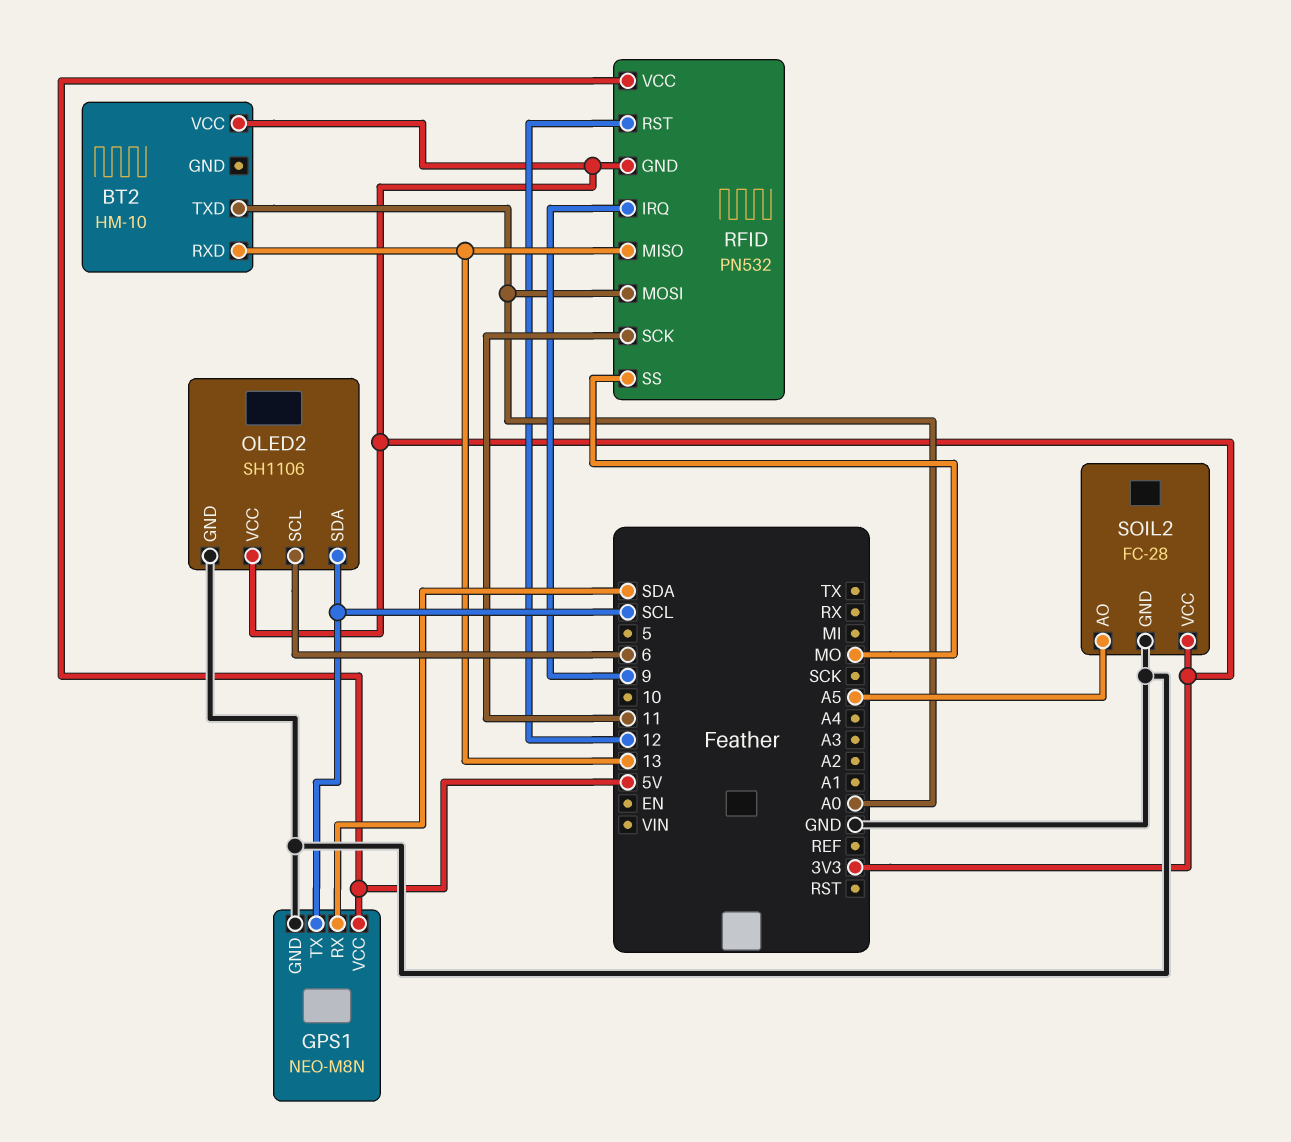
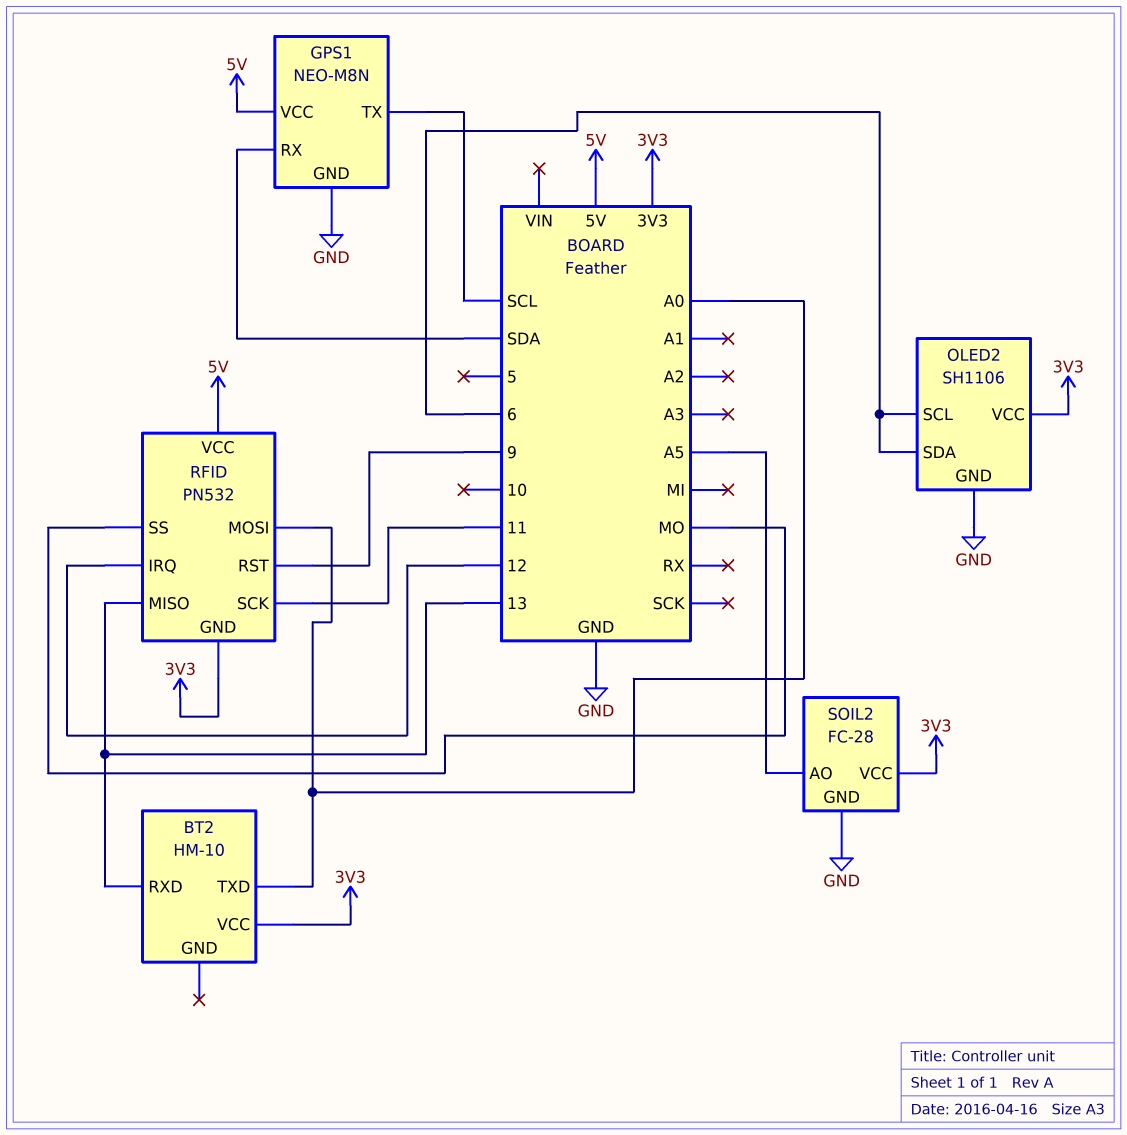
OLED2 pin SDA: SCL -> 6
RFID pin IRQ: 9 -> 12
RFID pin RST: 12 -> 9

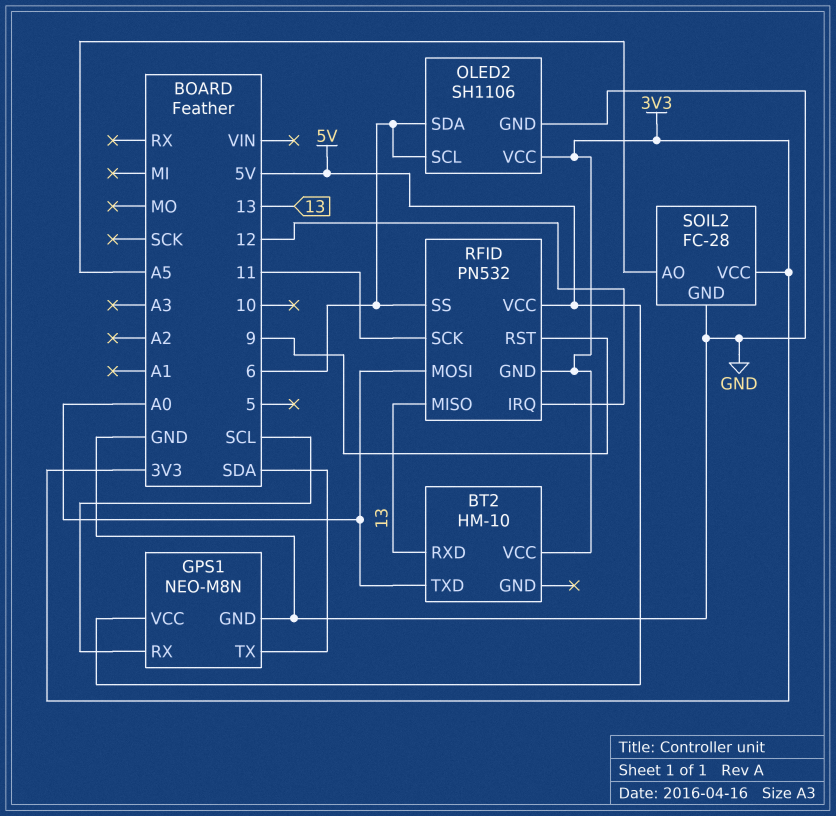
GPS1 pin RX: SDA -> SCL
GPS1 pin TX: SCL -> SDA
RFID pin SS: MO -> 6

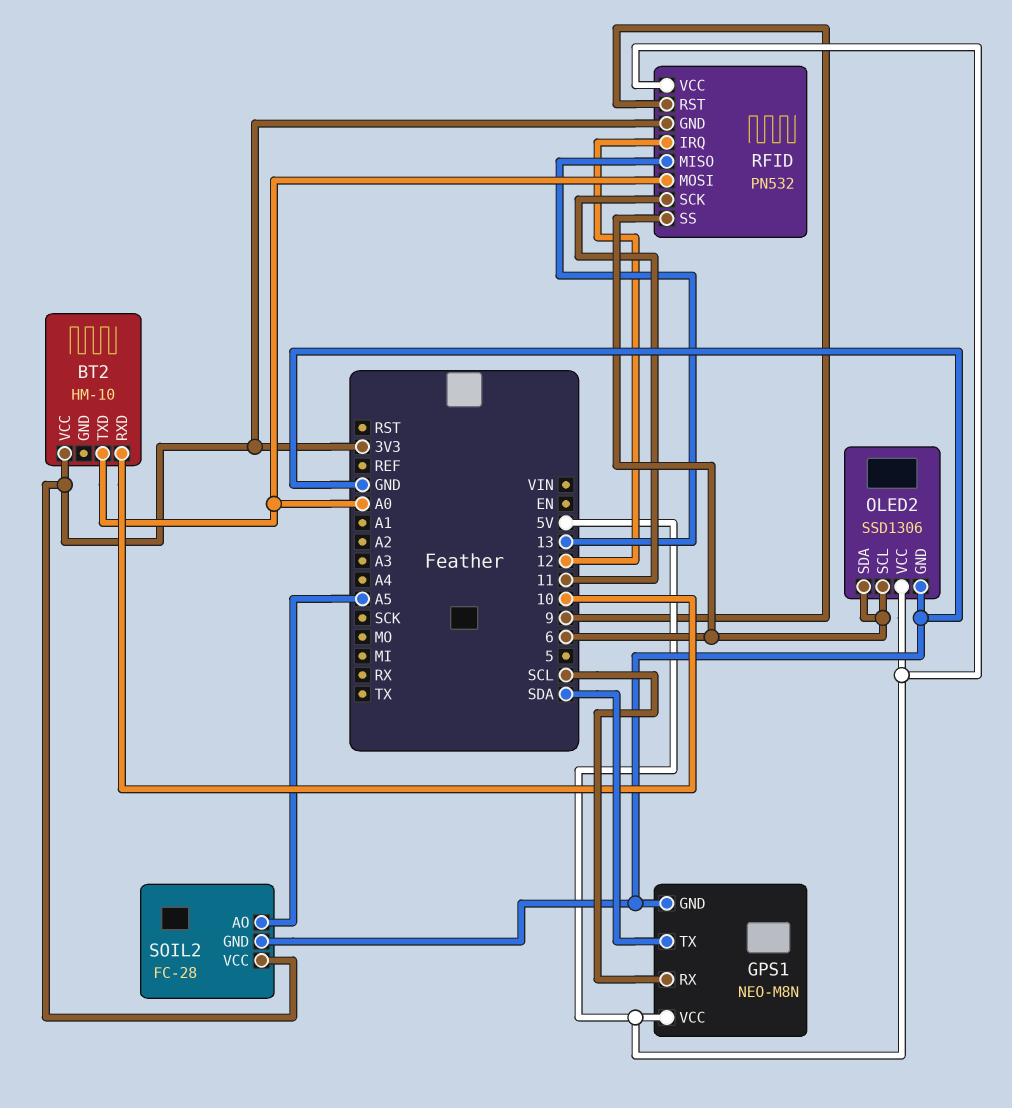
BT2 pin RXD: 13 -> 10
OLED2: SH1106 -> SSD1306
OLED2 pin VCC: 3V3 -> 5V

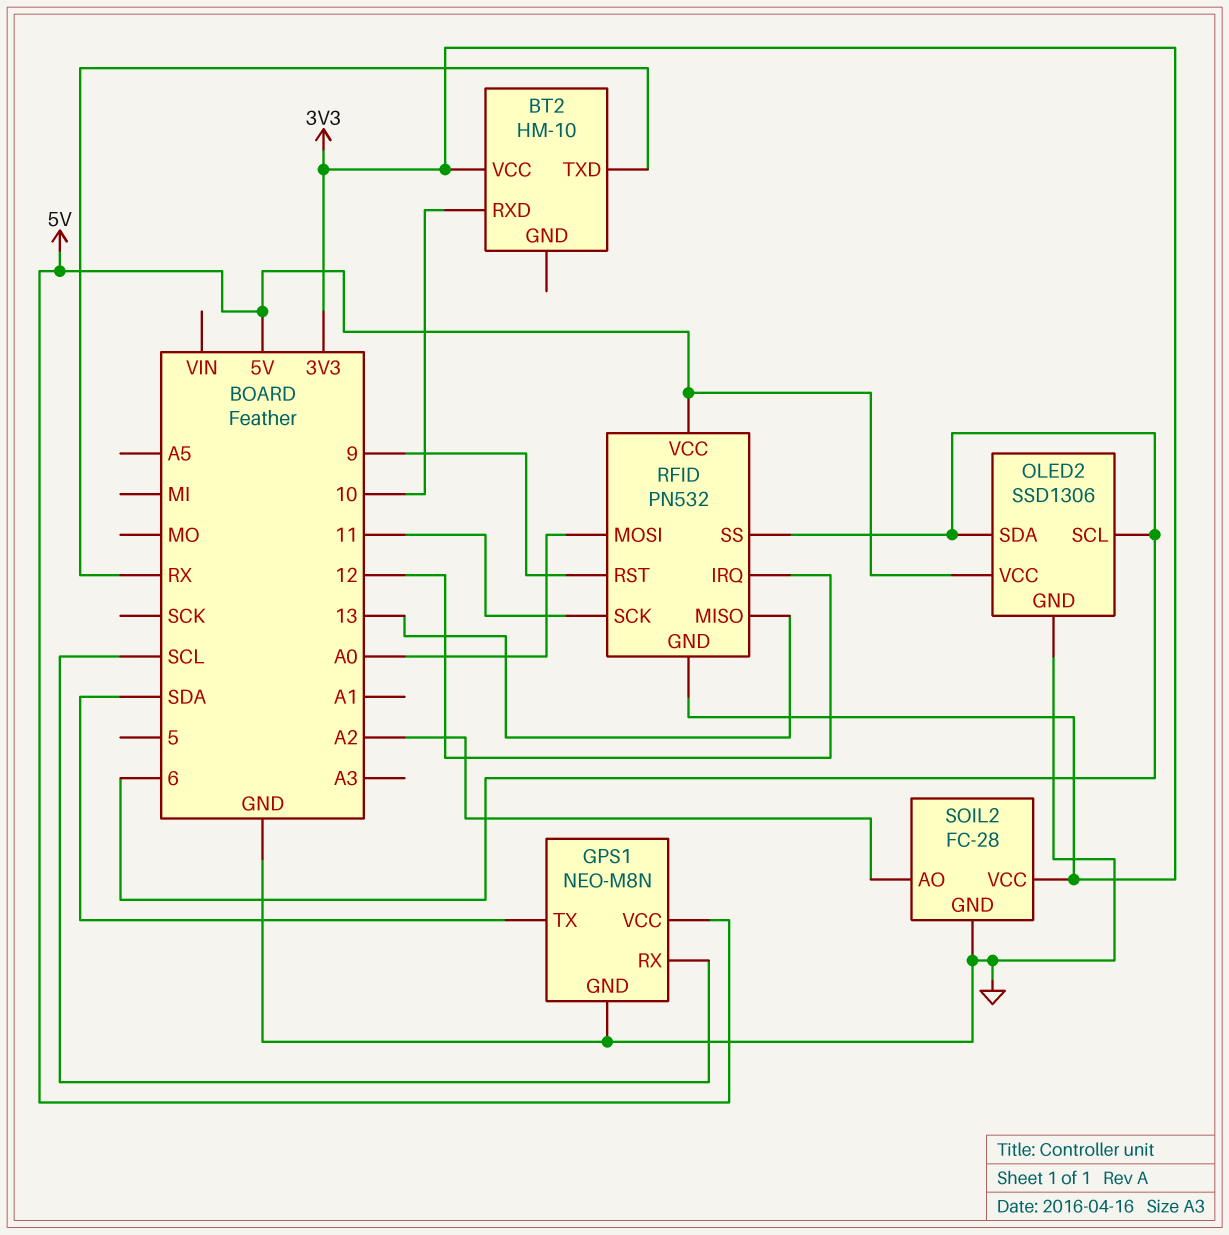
BT2 pin TXD: A0 -> RX
SOIL2 pin AO: A5 -> A2

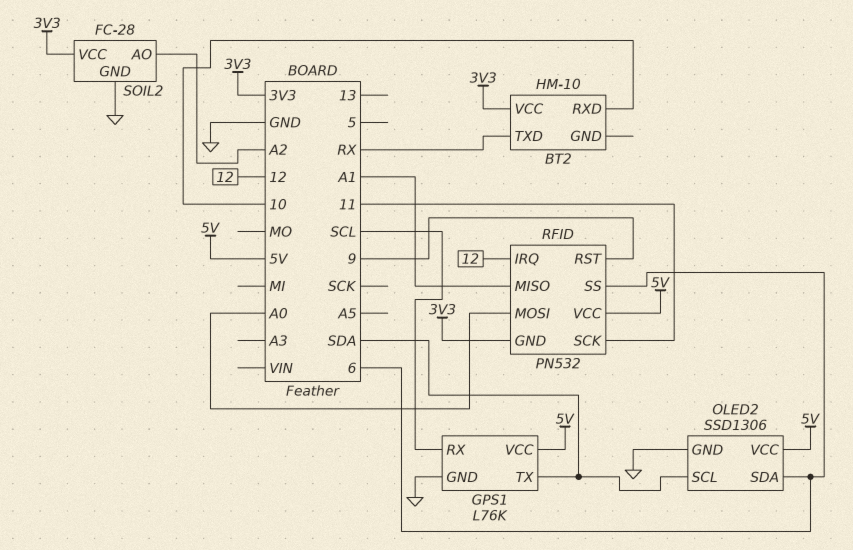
GPS1: NEO-M8N -> L76K
OLED2 pin SCL: 6 -> SDA
RFID pin MISO: 13 -> A1

